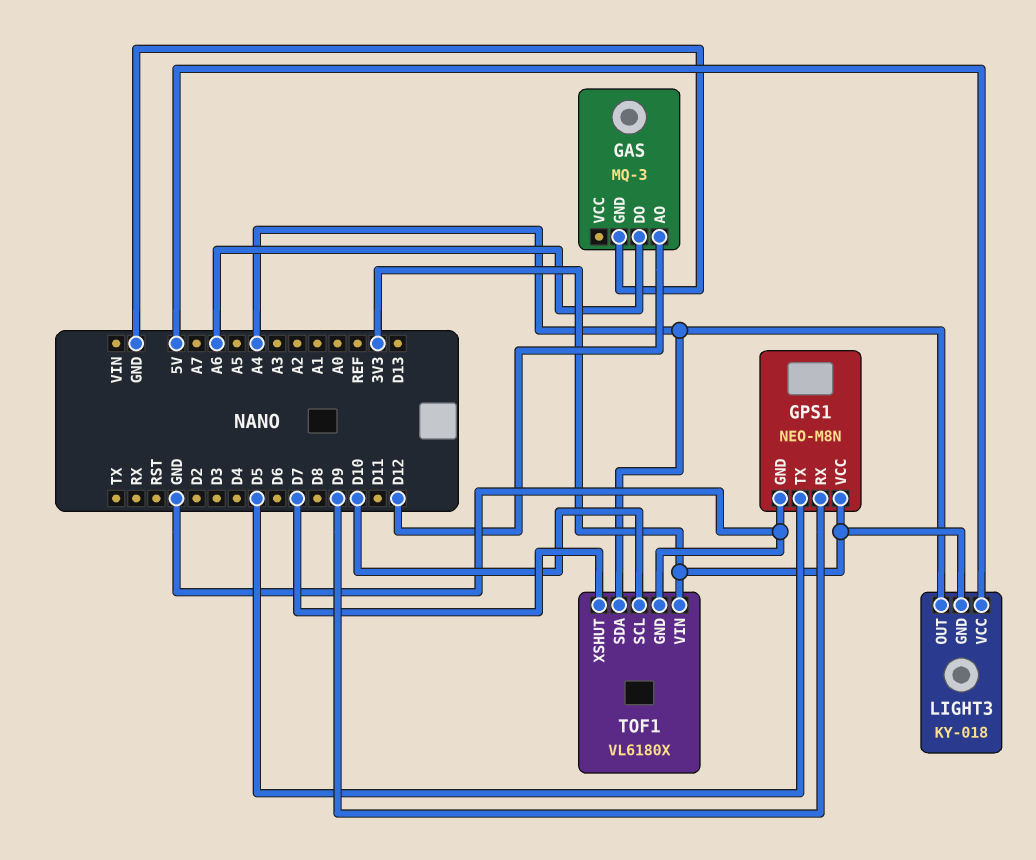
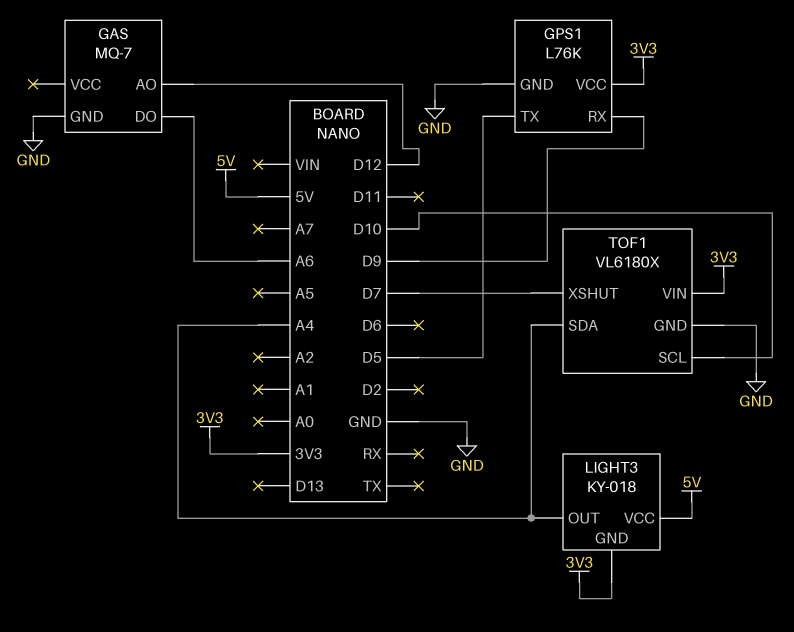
GAS: MQ-3 -> MQ-7
GPS1: NEO-M8N -> L76K

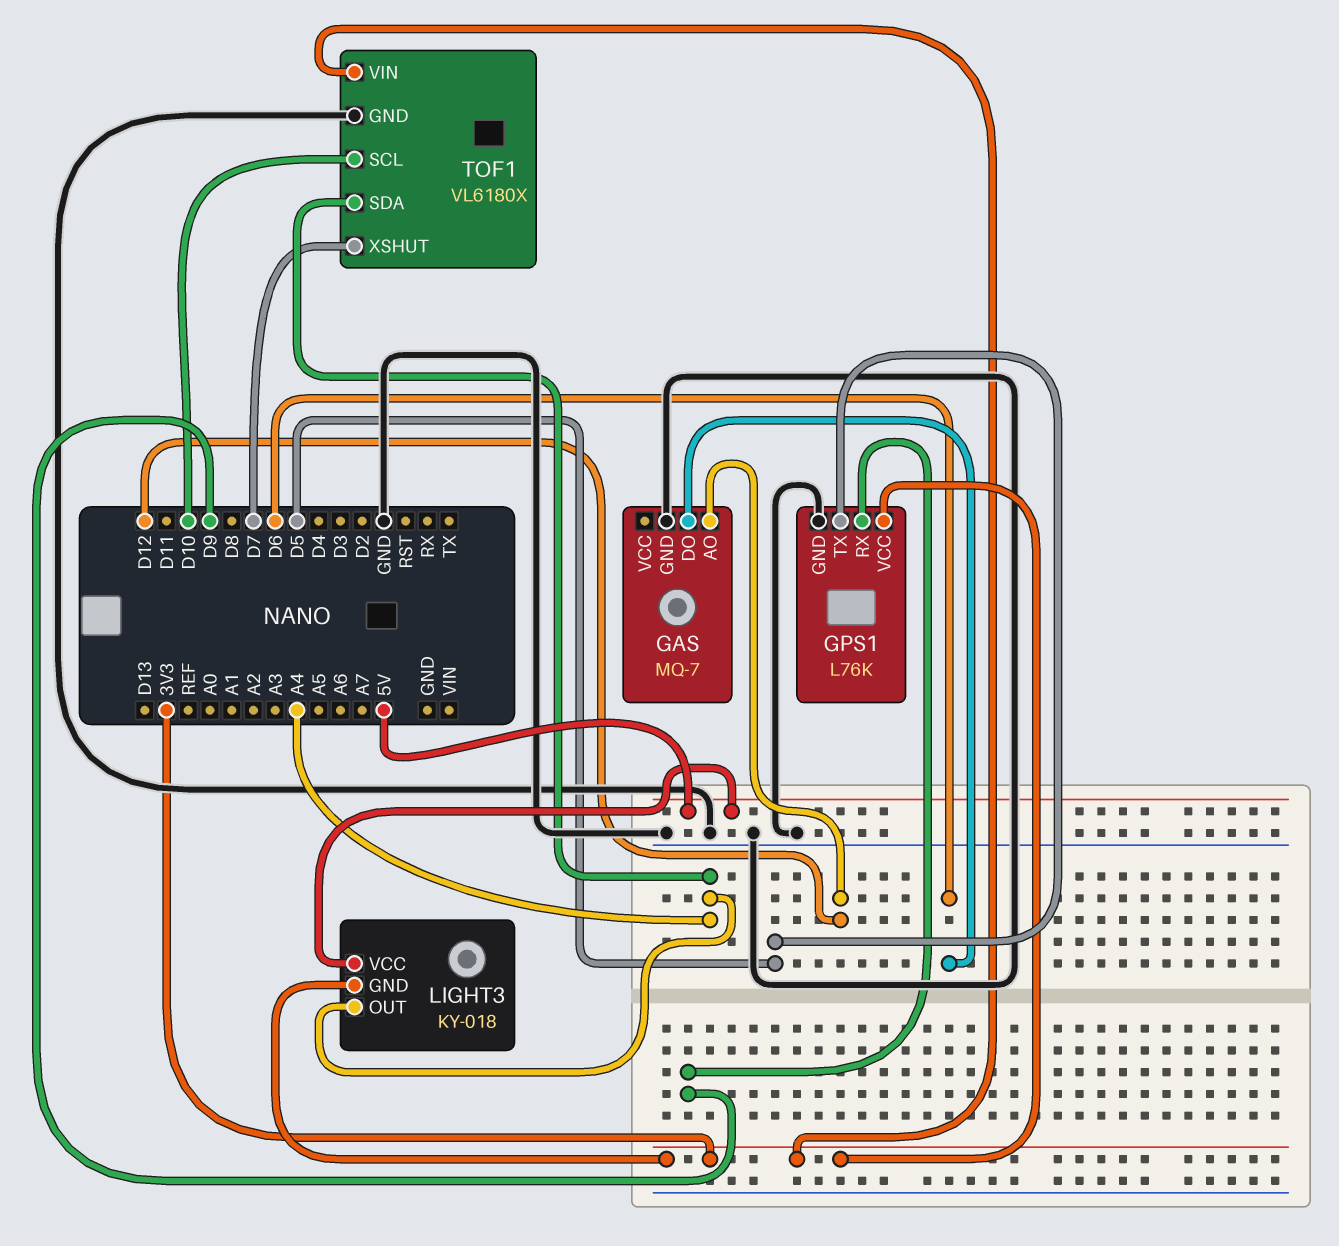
GAS pin DO: A6 -> D6

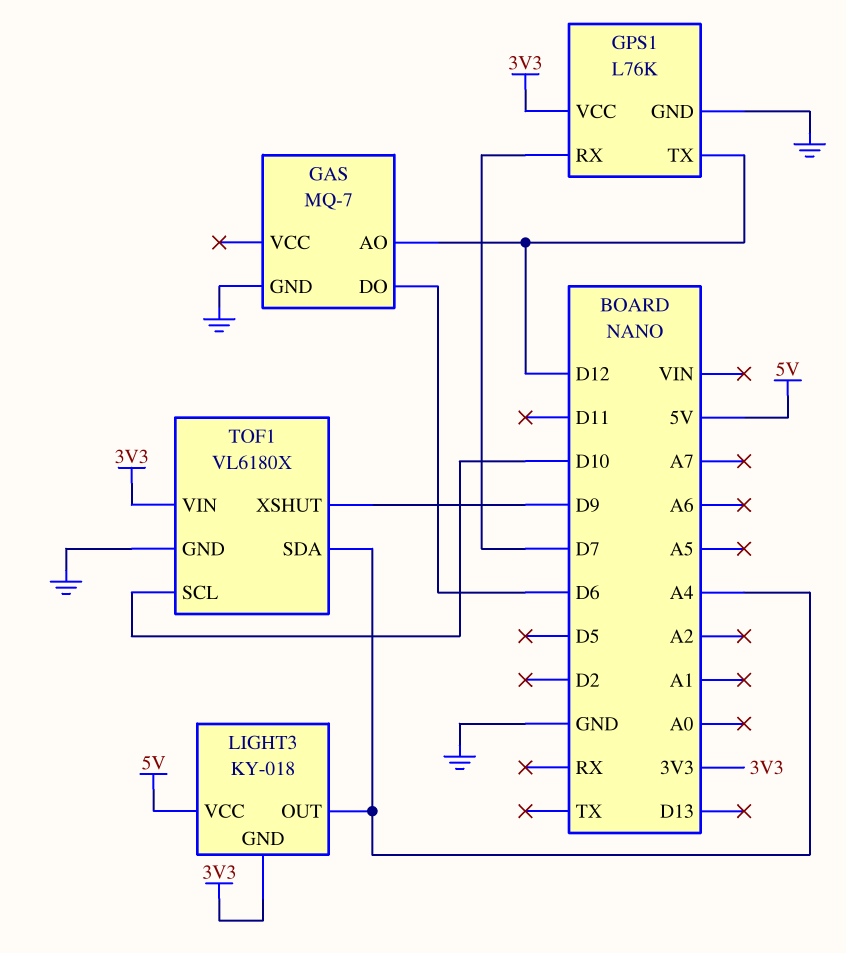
GPS1 pin RX: D9 -> D7
GPS1 pin TX: D5 -> D12
TOF1 pin XSHUT: D7 -> D9

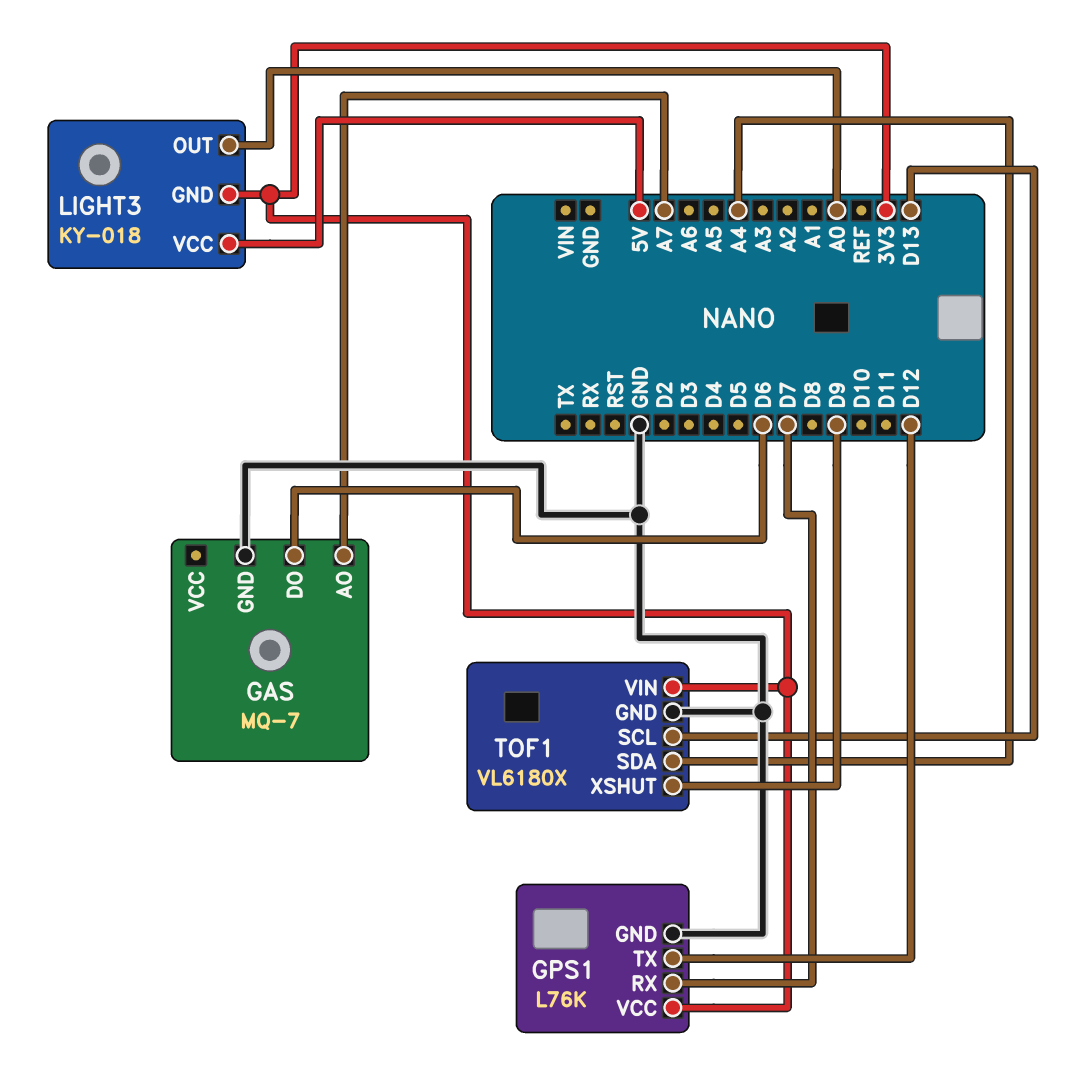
GAS pin AO: D12 -> A7
LIGHT3 pin OUT: A4 -> A0
TOF1 pin SCL: D10 -> D13

